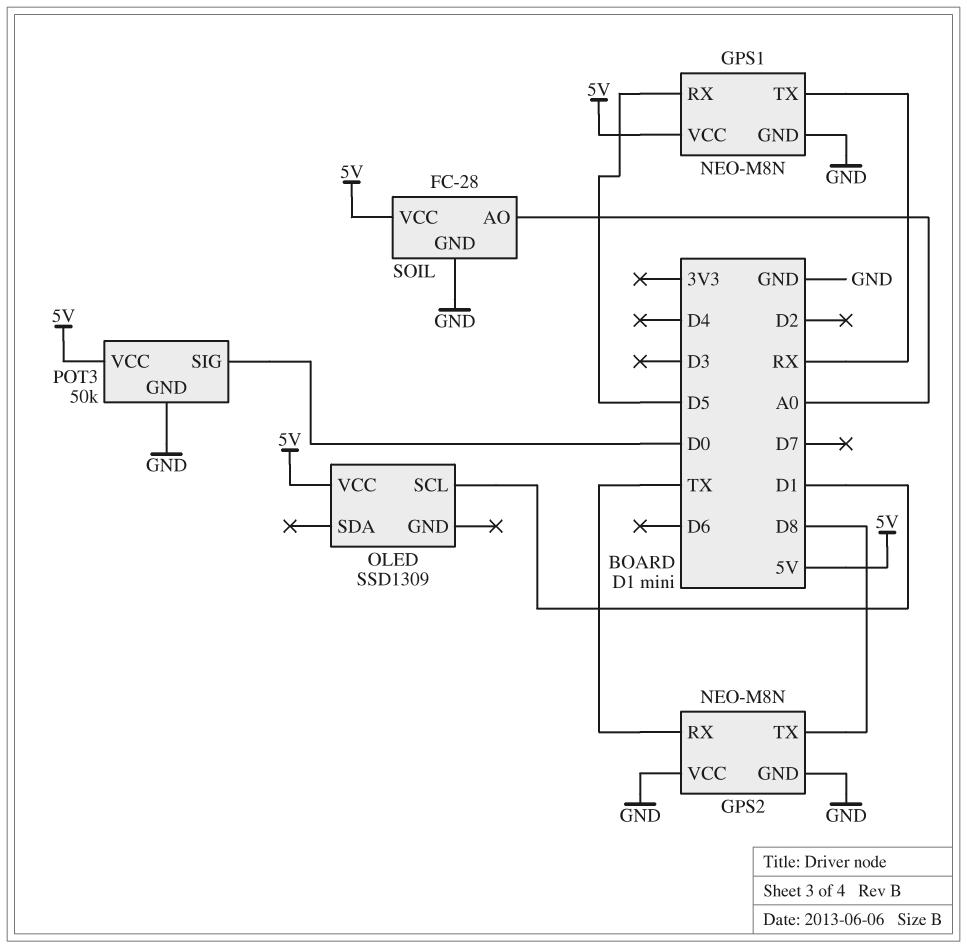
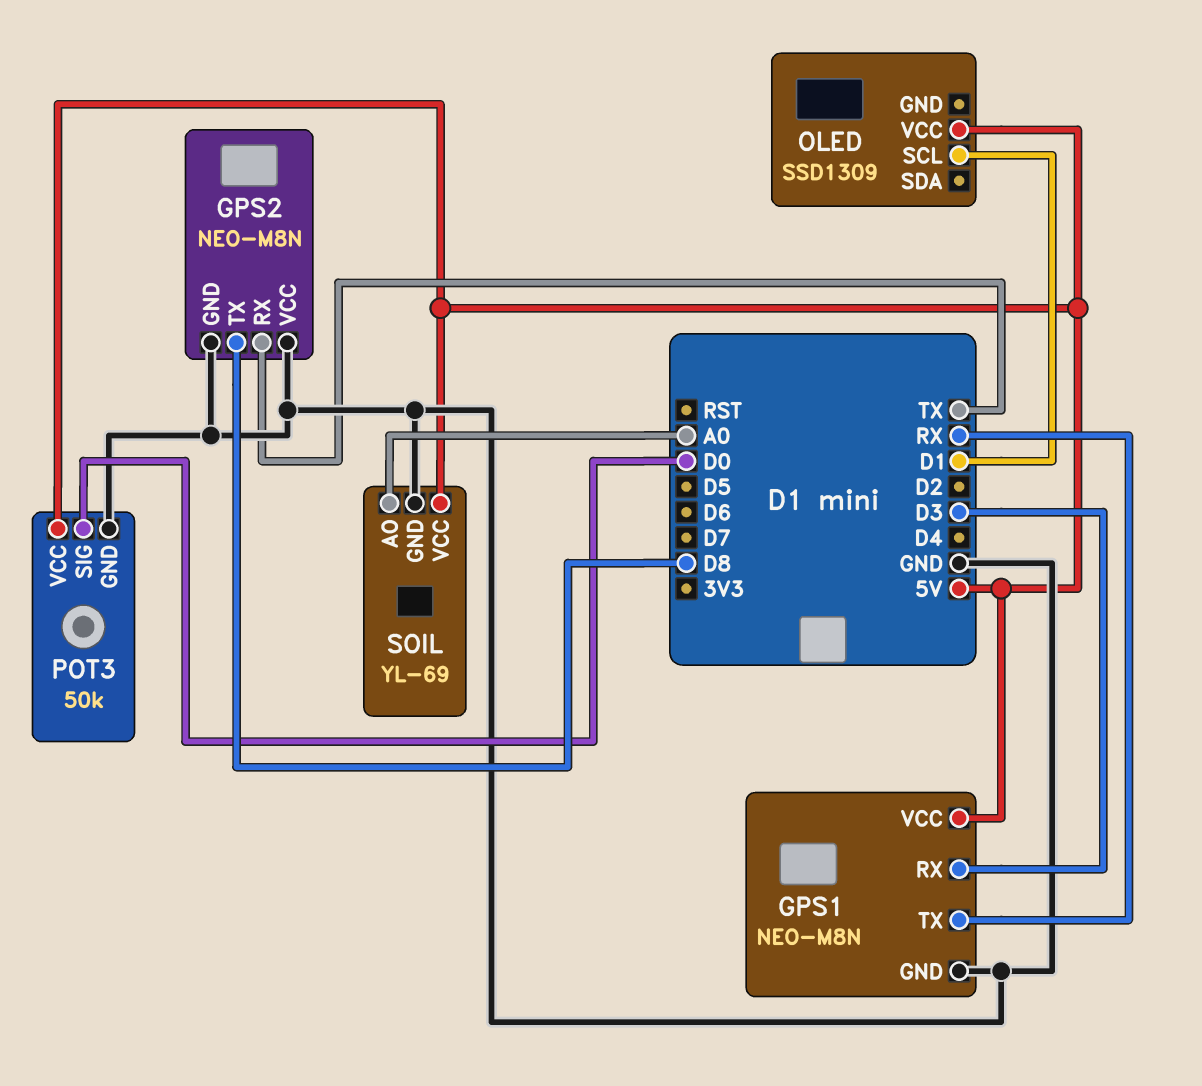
GPS1 pin RX: D5 -> D3
SOIL: FC-28 -> YL-69

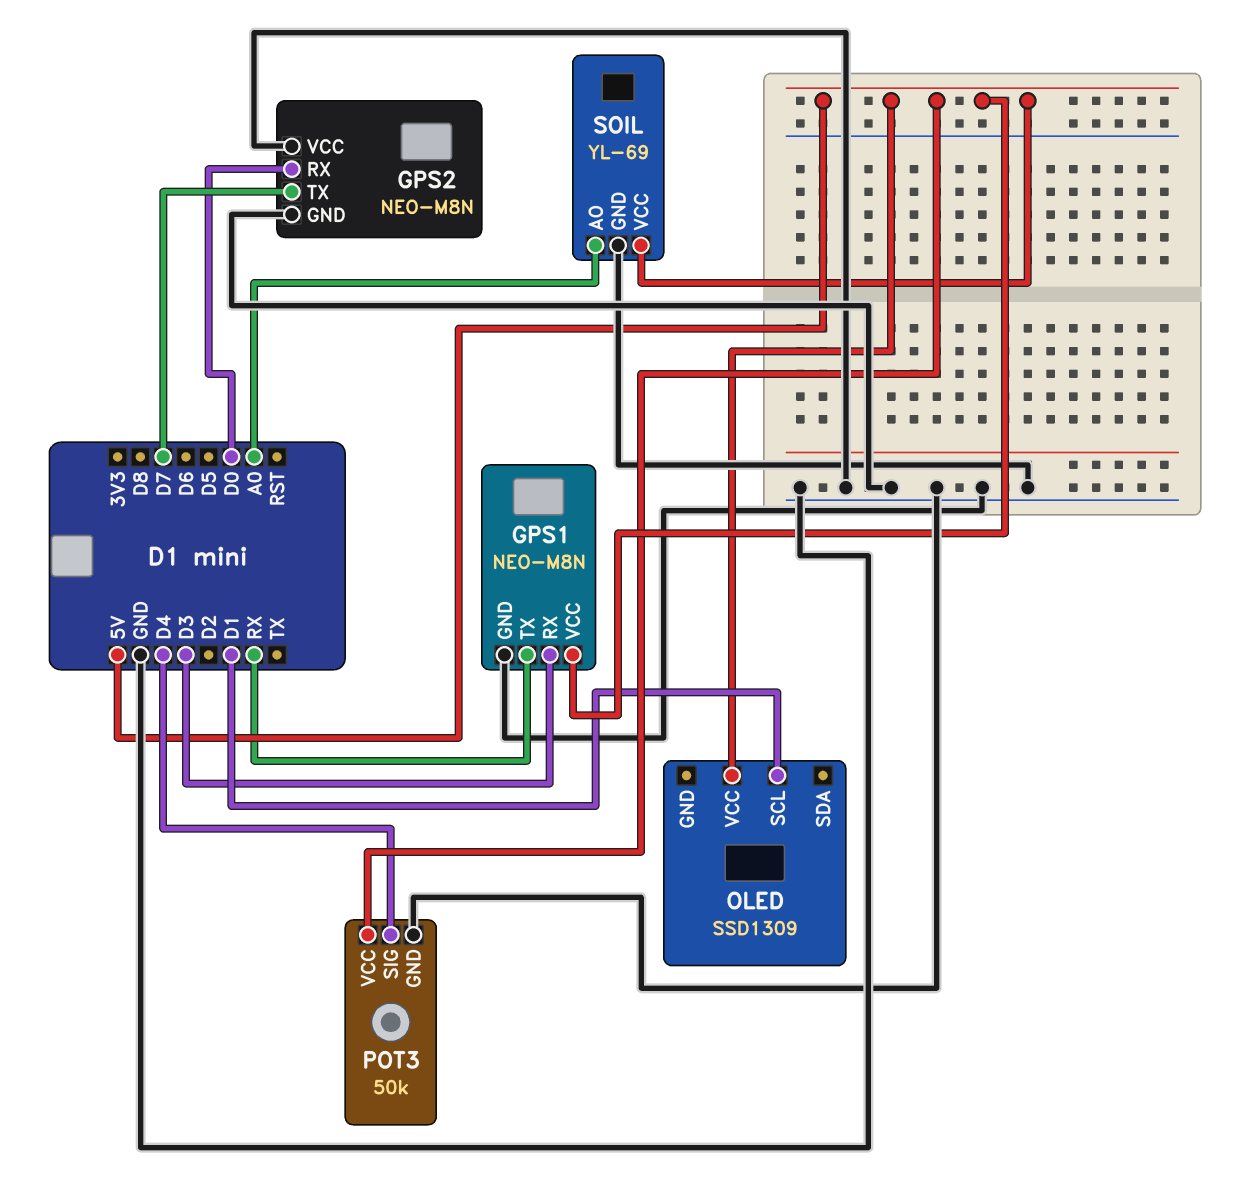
GPS2 pin RX: TX -> D0
GPS2 pin TX: D8 -> D7
POT3 pin SIG: D0 -> D4

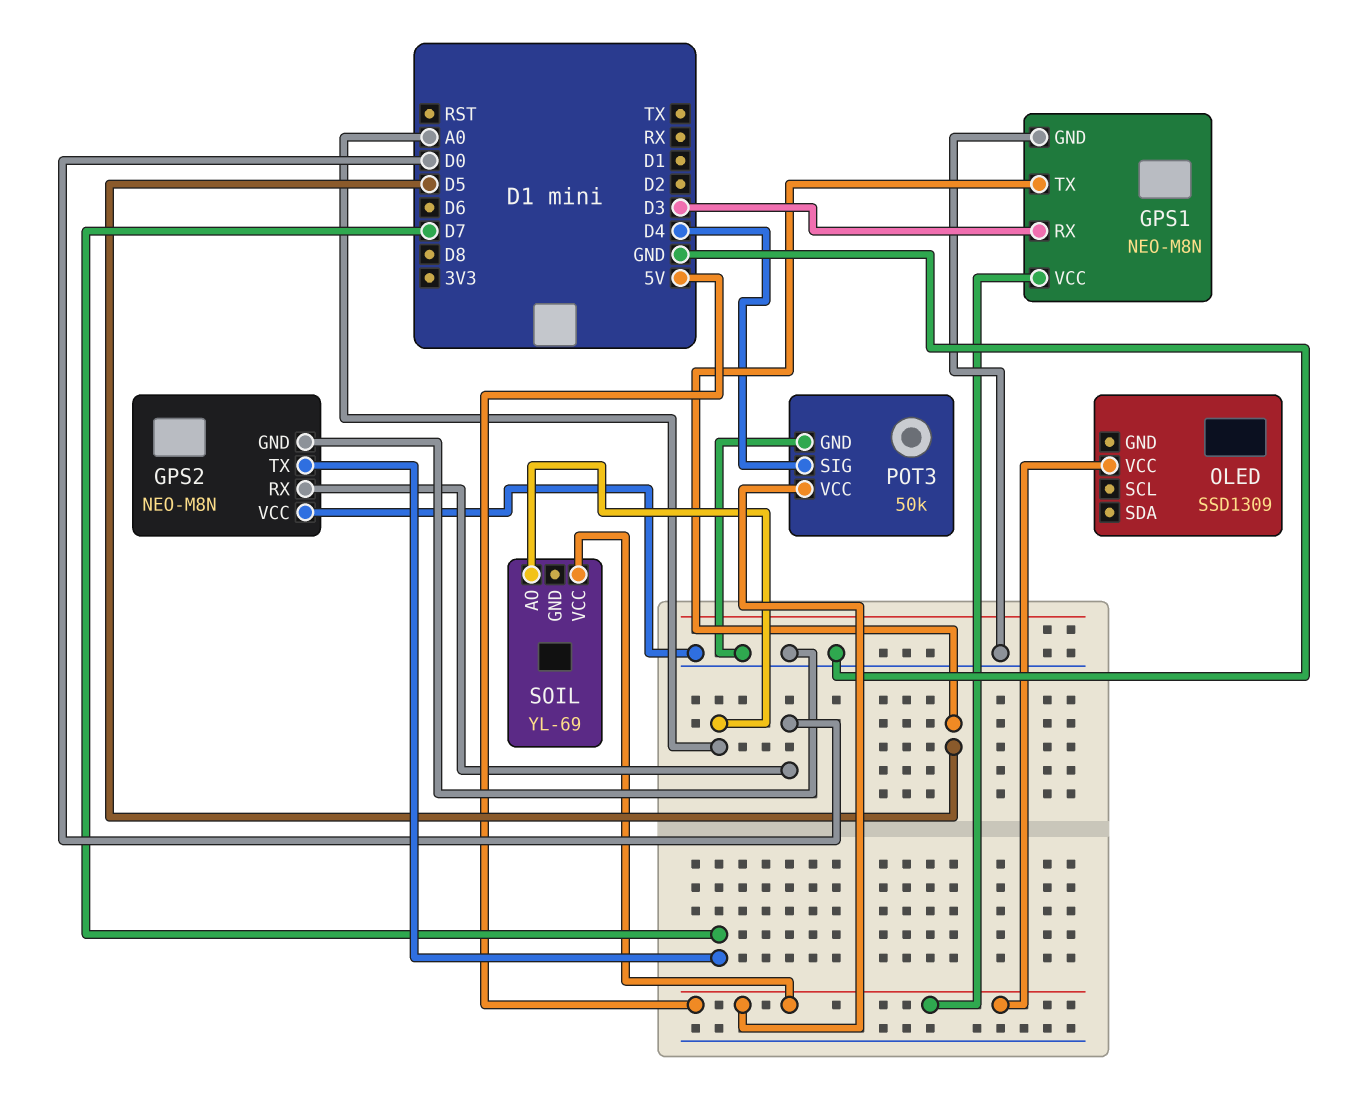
GPS1 pin TX: RX -> D5
OLED pin SCL: D1 -> none
SOIL pin GND: GND -> none

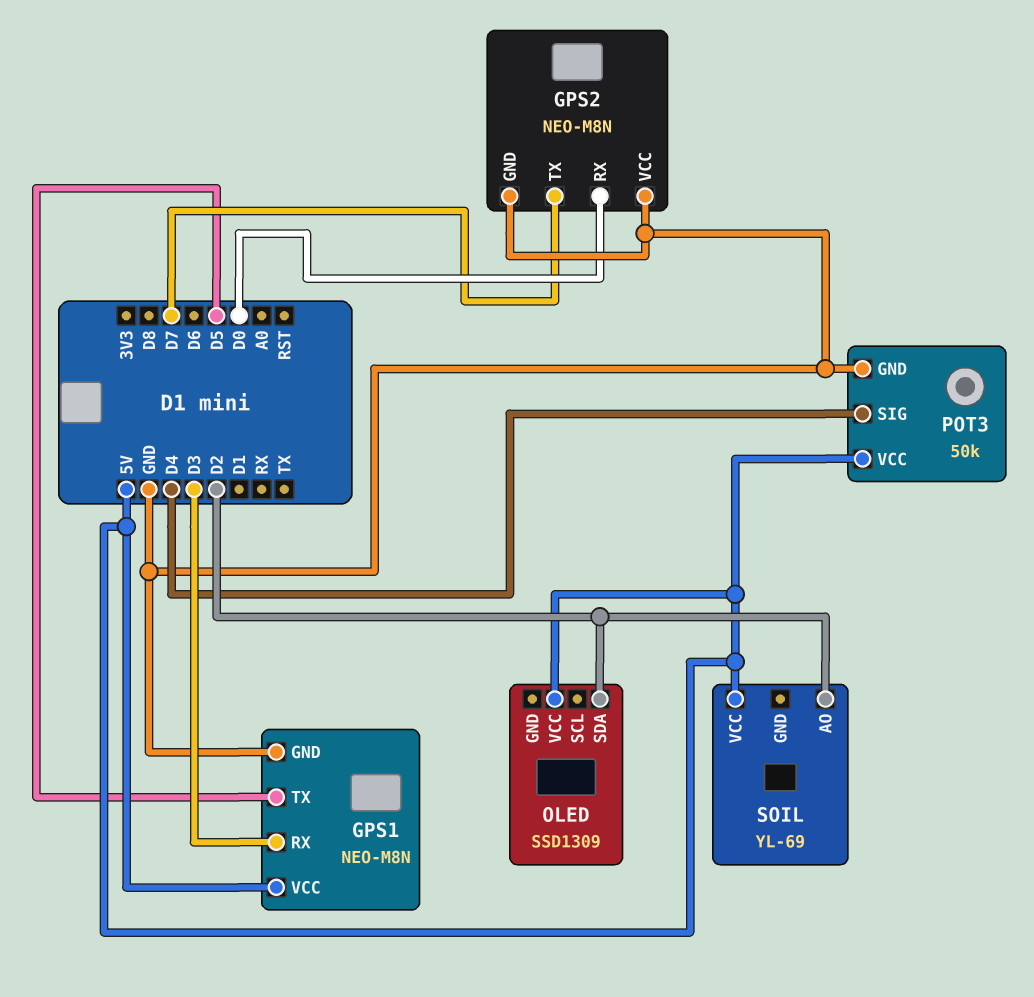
OLED pin SDA: none -> D2
SOIL pin AO: A0 -> D2

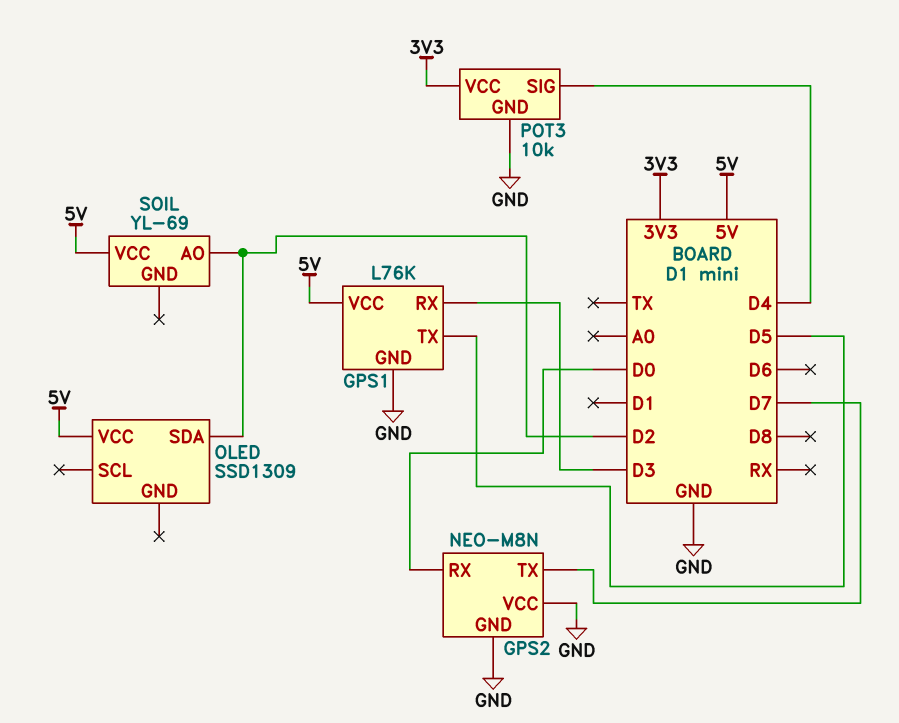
GPS1: NEO-M8N -> L76K
POT3: 50k -> 10k
POT3 pin VCC: 5V -> 3V3

